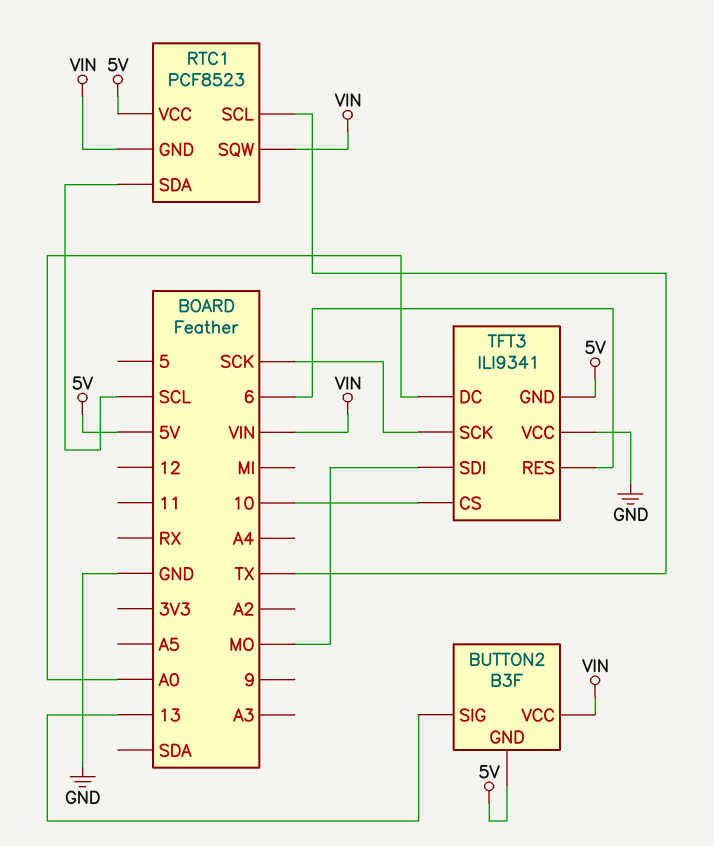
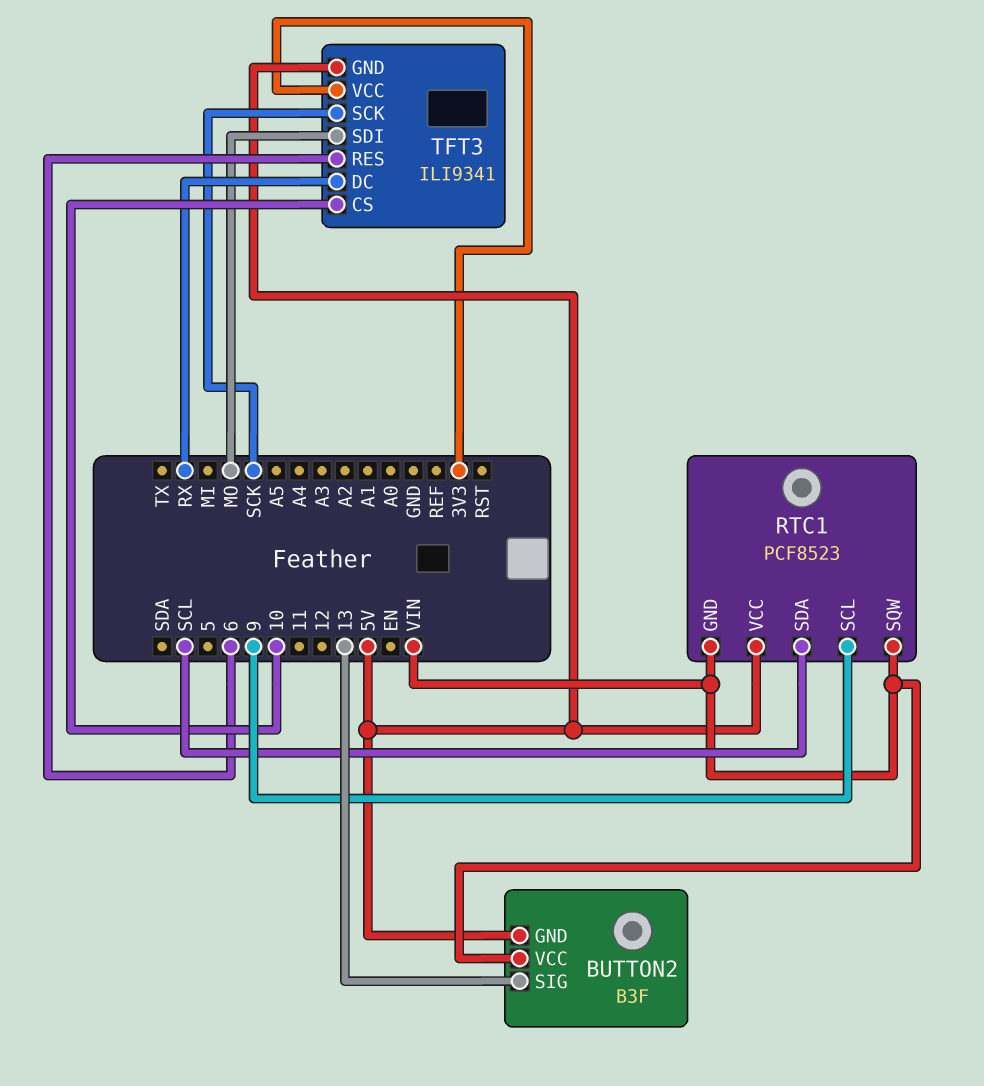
RTC1 pin SCL: TX -> 9
TFT3 pin DC: A0 -> RX
TFT3 pin VCC: GND -> 3V3

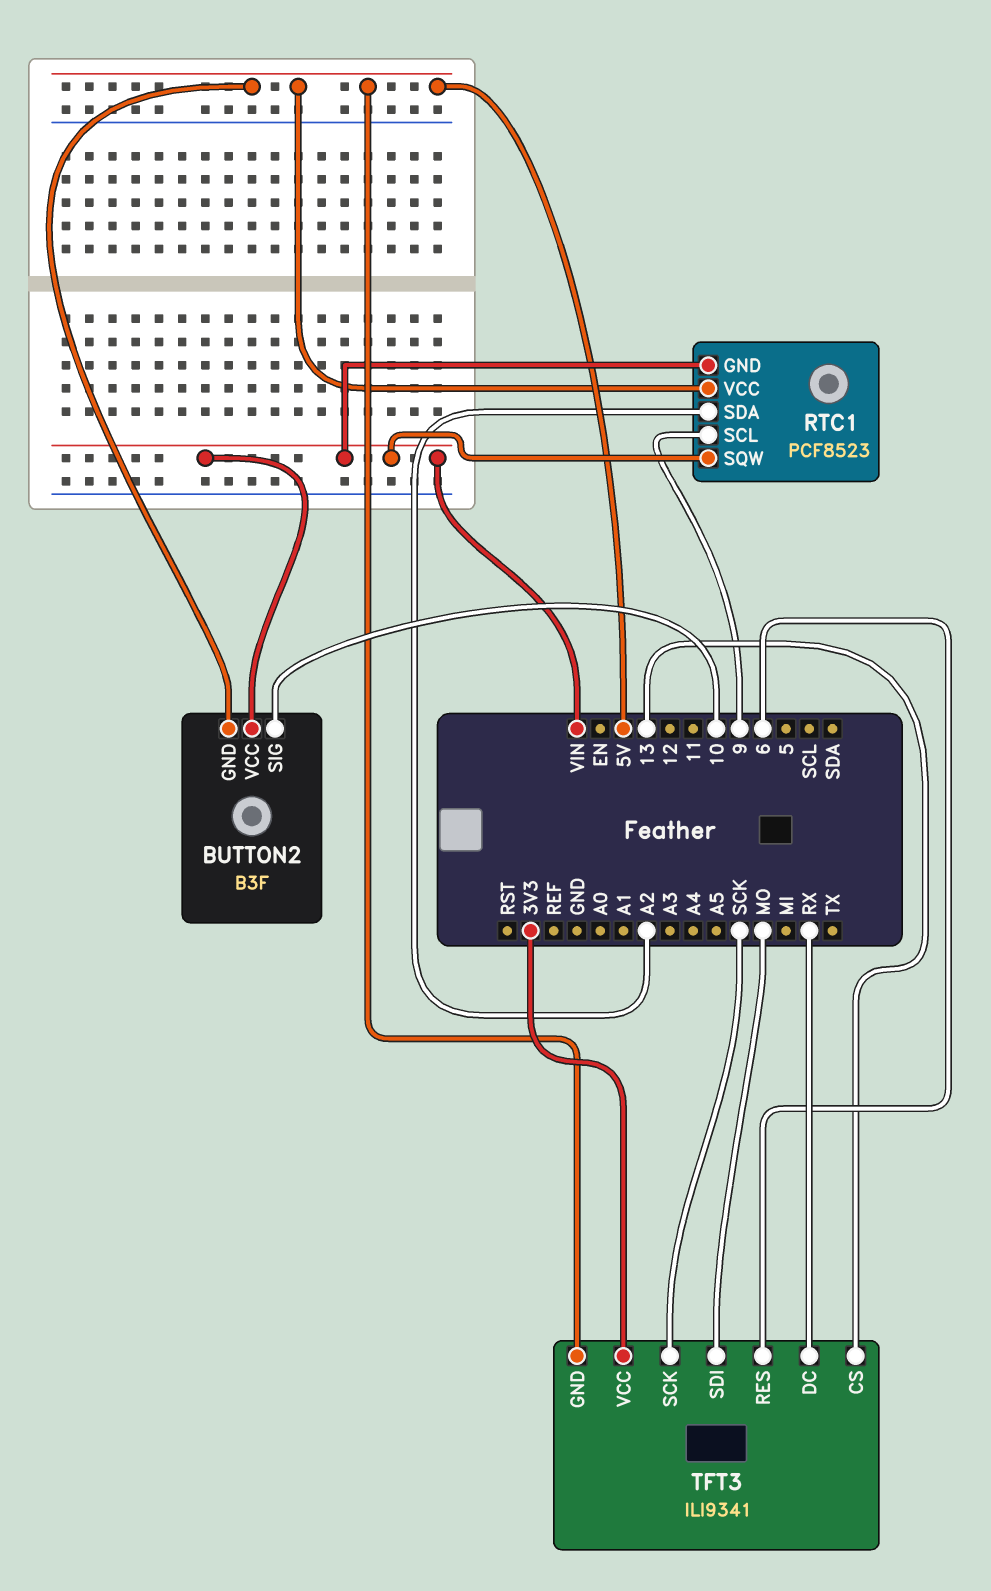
BUTTON2 pin SIG: 13 -> 10
RTC1 pin SDA: SCL -> A2
TFT3 pin CS: 10 -> 13

